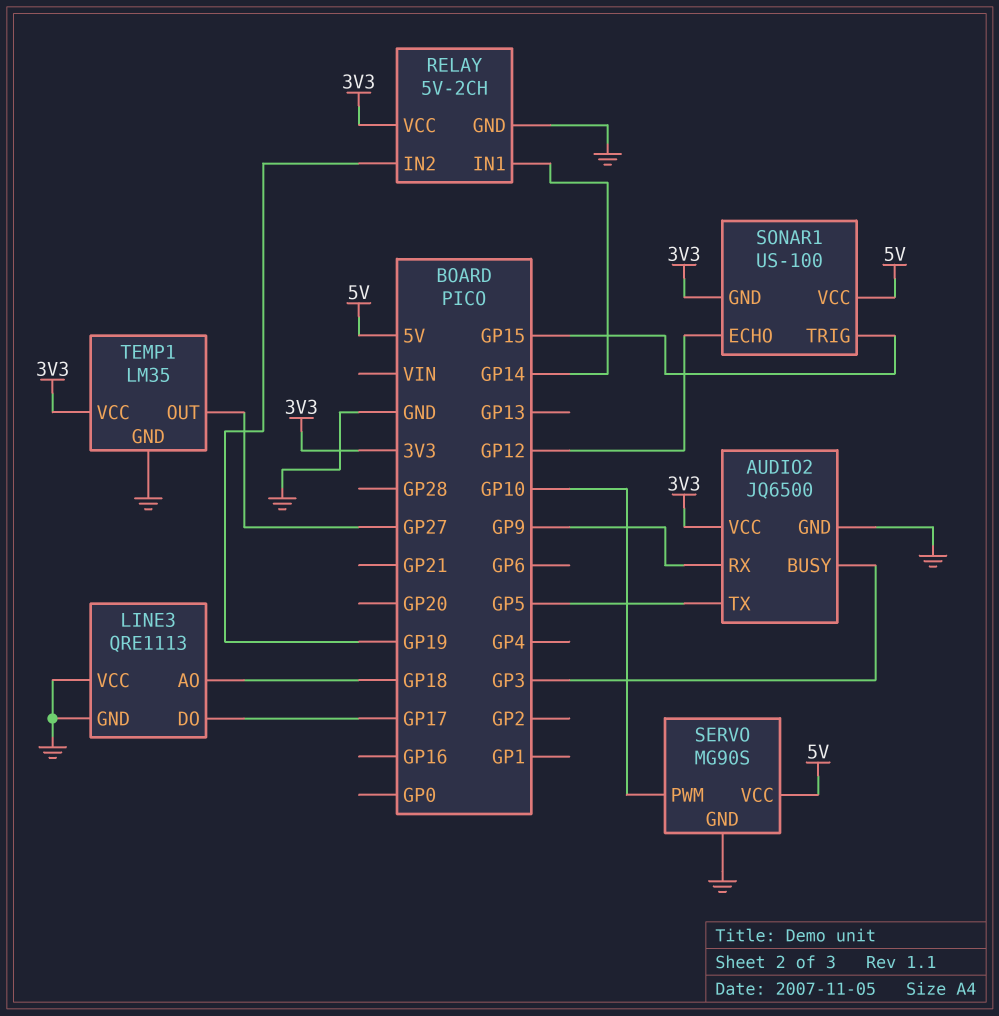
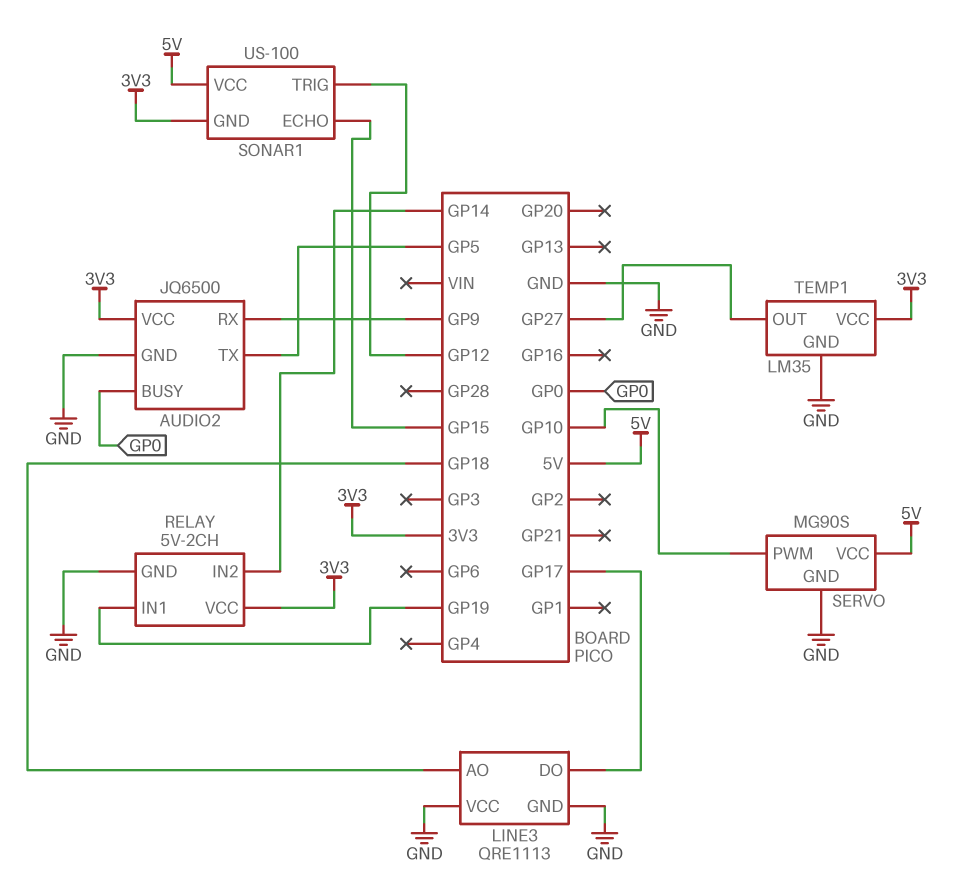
AUDIO2 pin BUSY: GP3 -> GP0
RELAY pin IN1: GP14 -> GP19
RELAY pin IN2: GP19 -> GP14
SONAR1 pin ECHO: GP12 -> GP15
SONAR1 pin TRIG: GP15 -> GP12

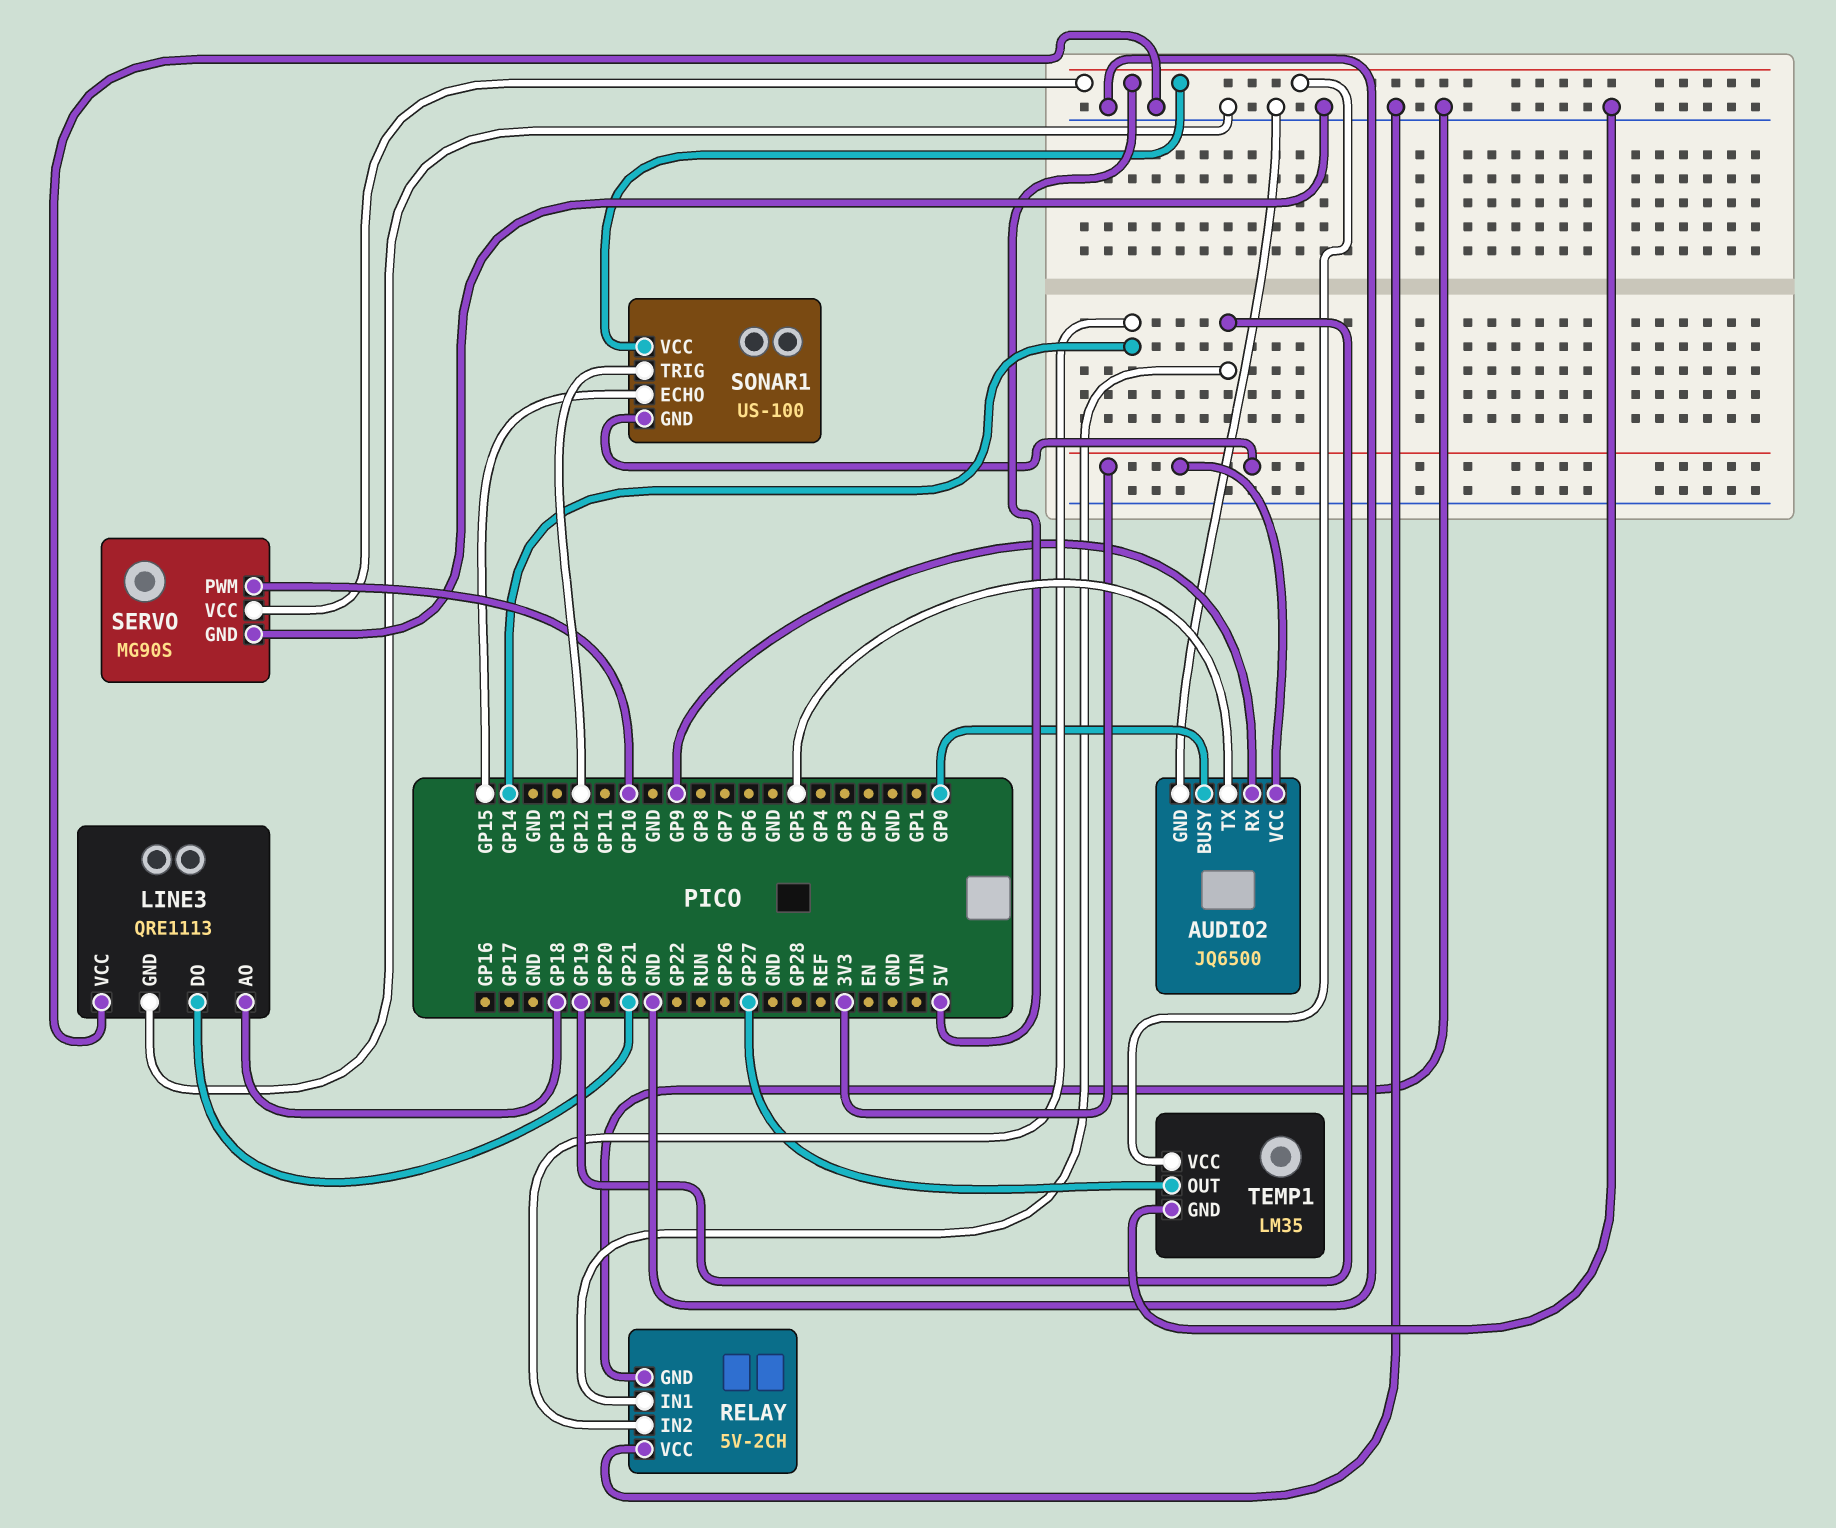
LINE3 pin DO: GP17 -> GP21
RELAY pin VCC: 3V3 -> GND
TEMP1 pin VCC: 3V3 -> 5V

